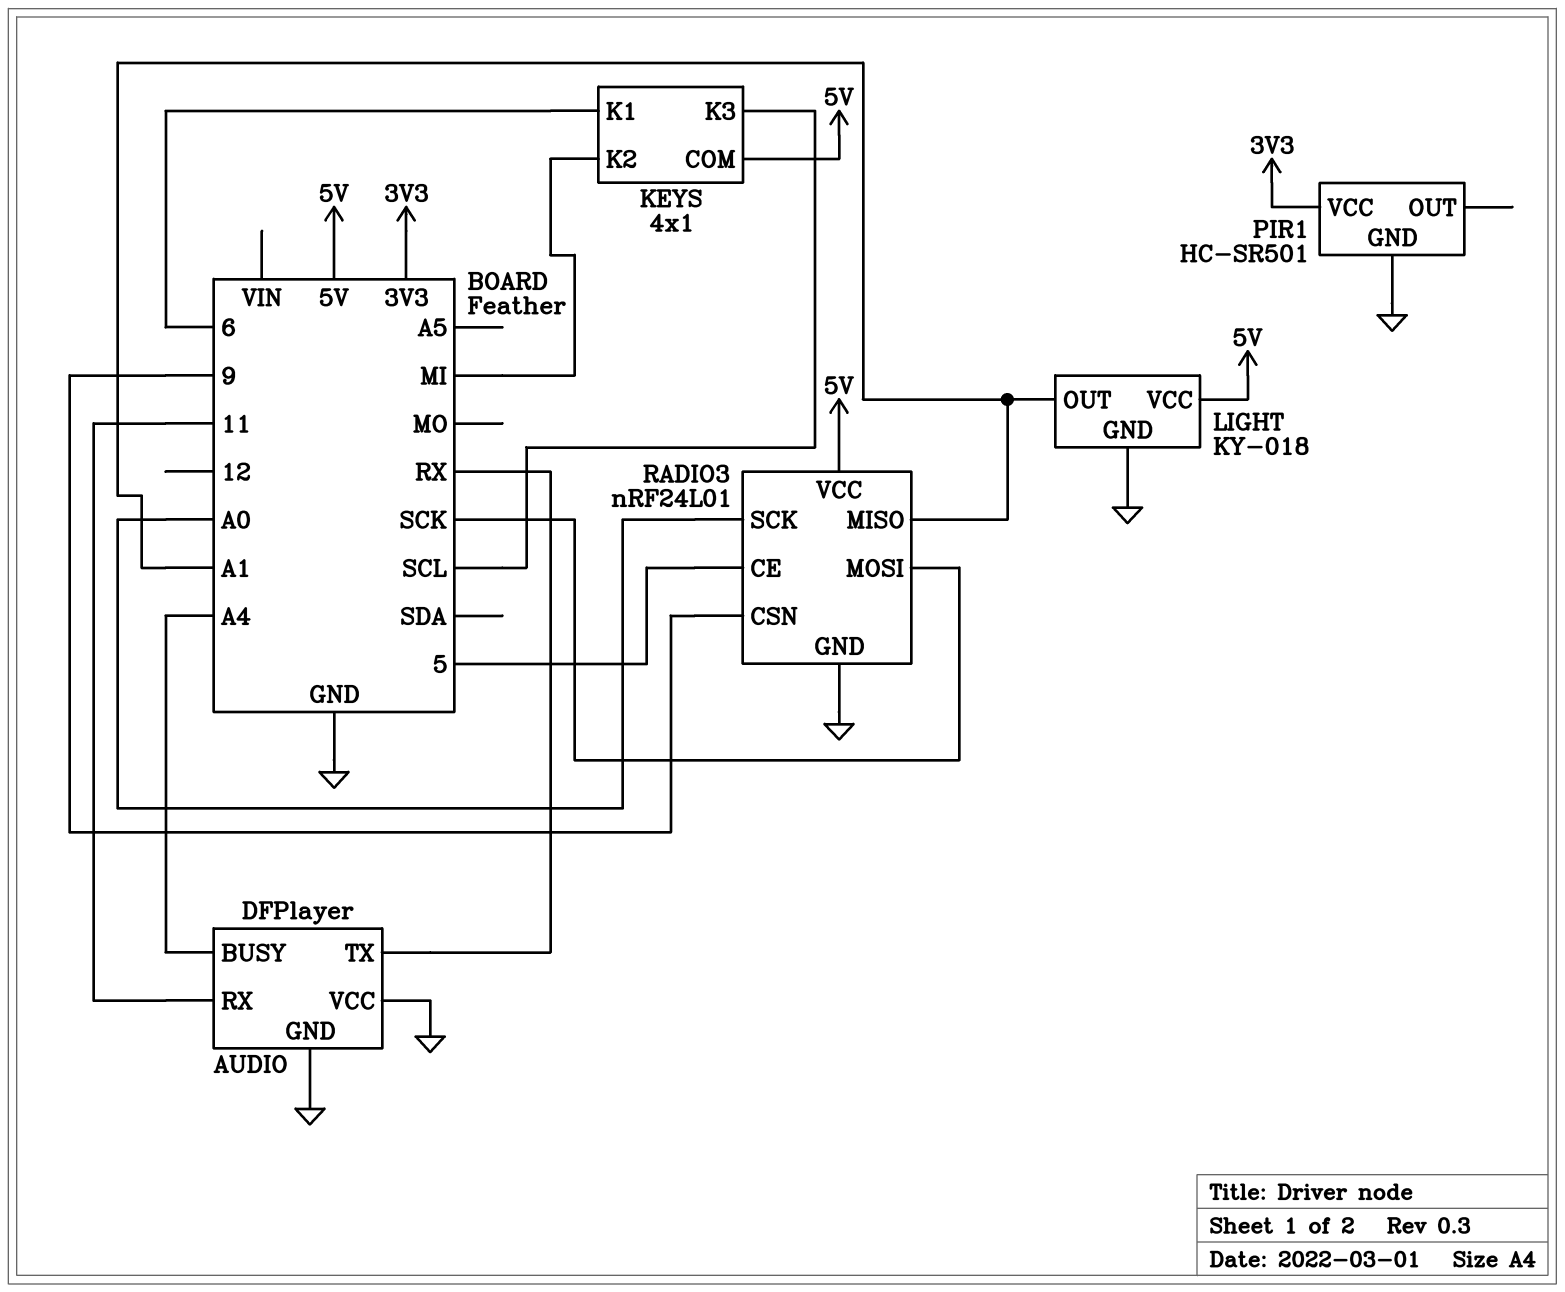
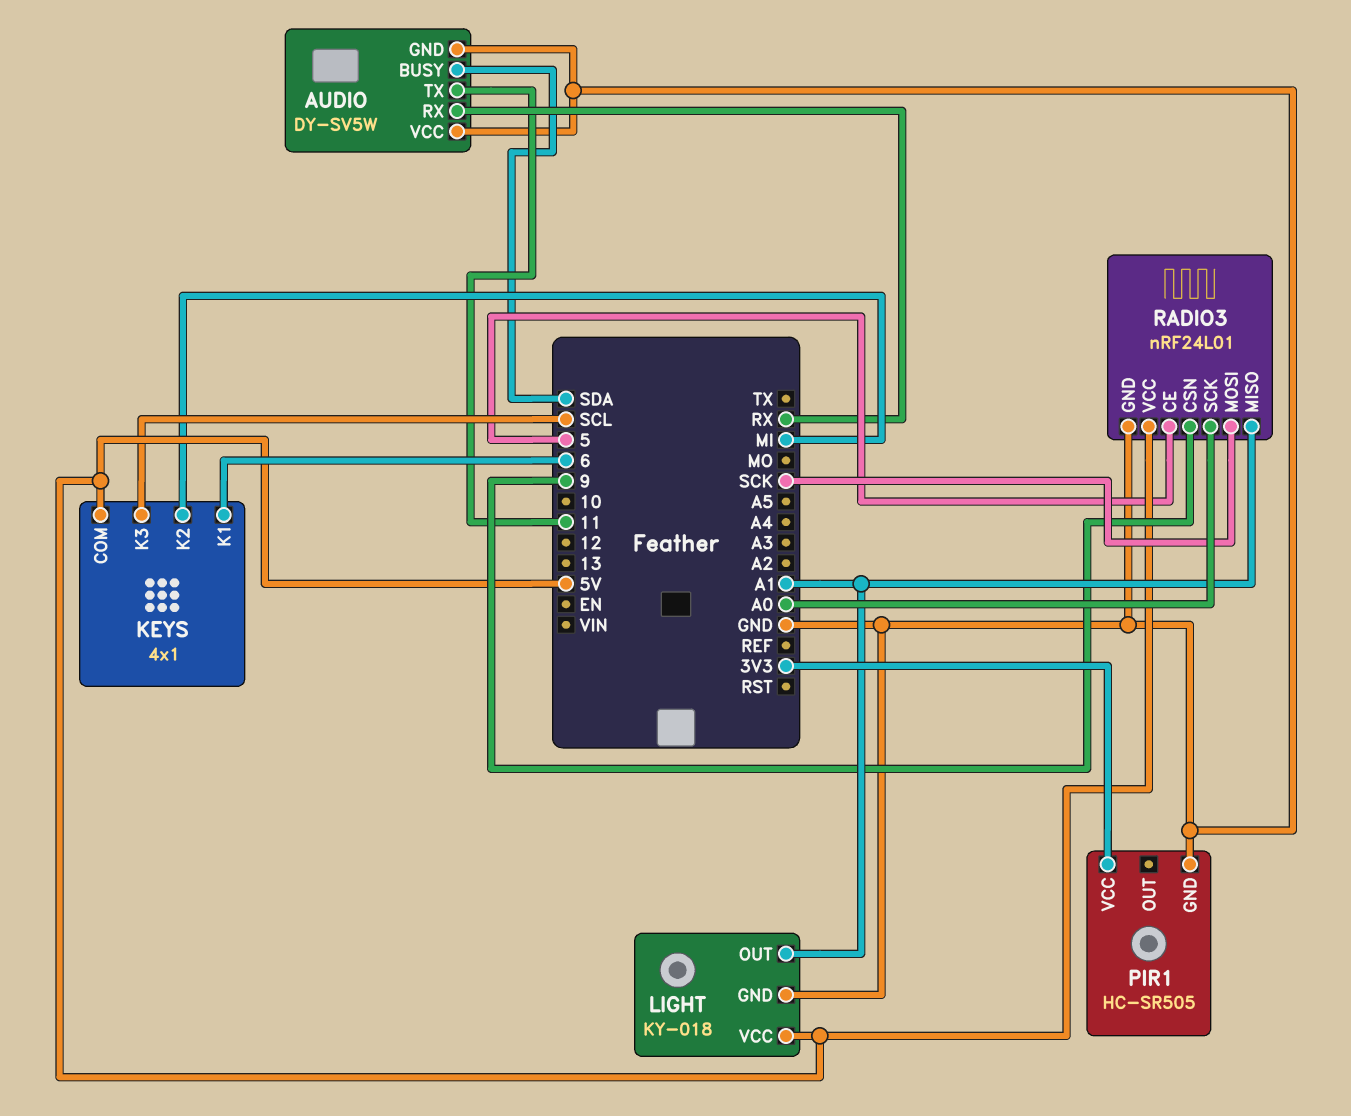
AUDIO: DFPlayer -> DY-SV5W
AUDIO pin BUSY: A4 -> SDA
AUDIO pin RX: 11 -> RX
AUDIO pin TX: RX -> 11
PIR1: HC-SR501 -> HC-SR505

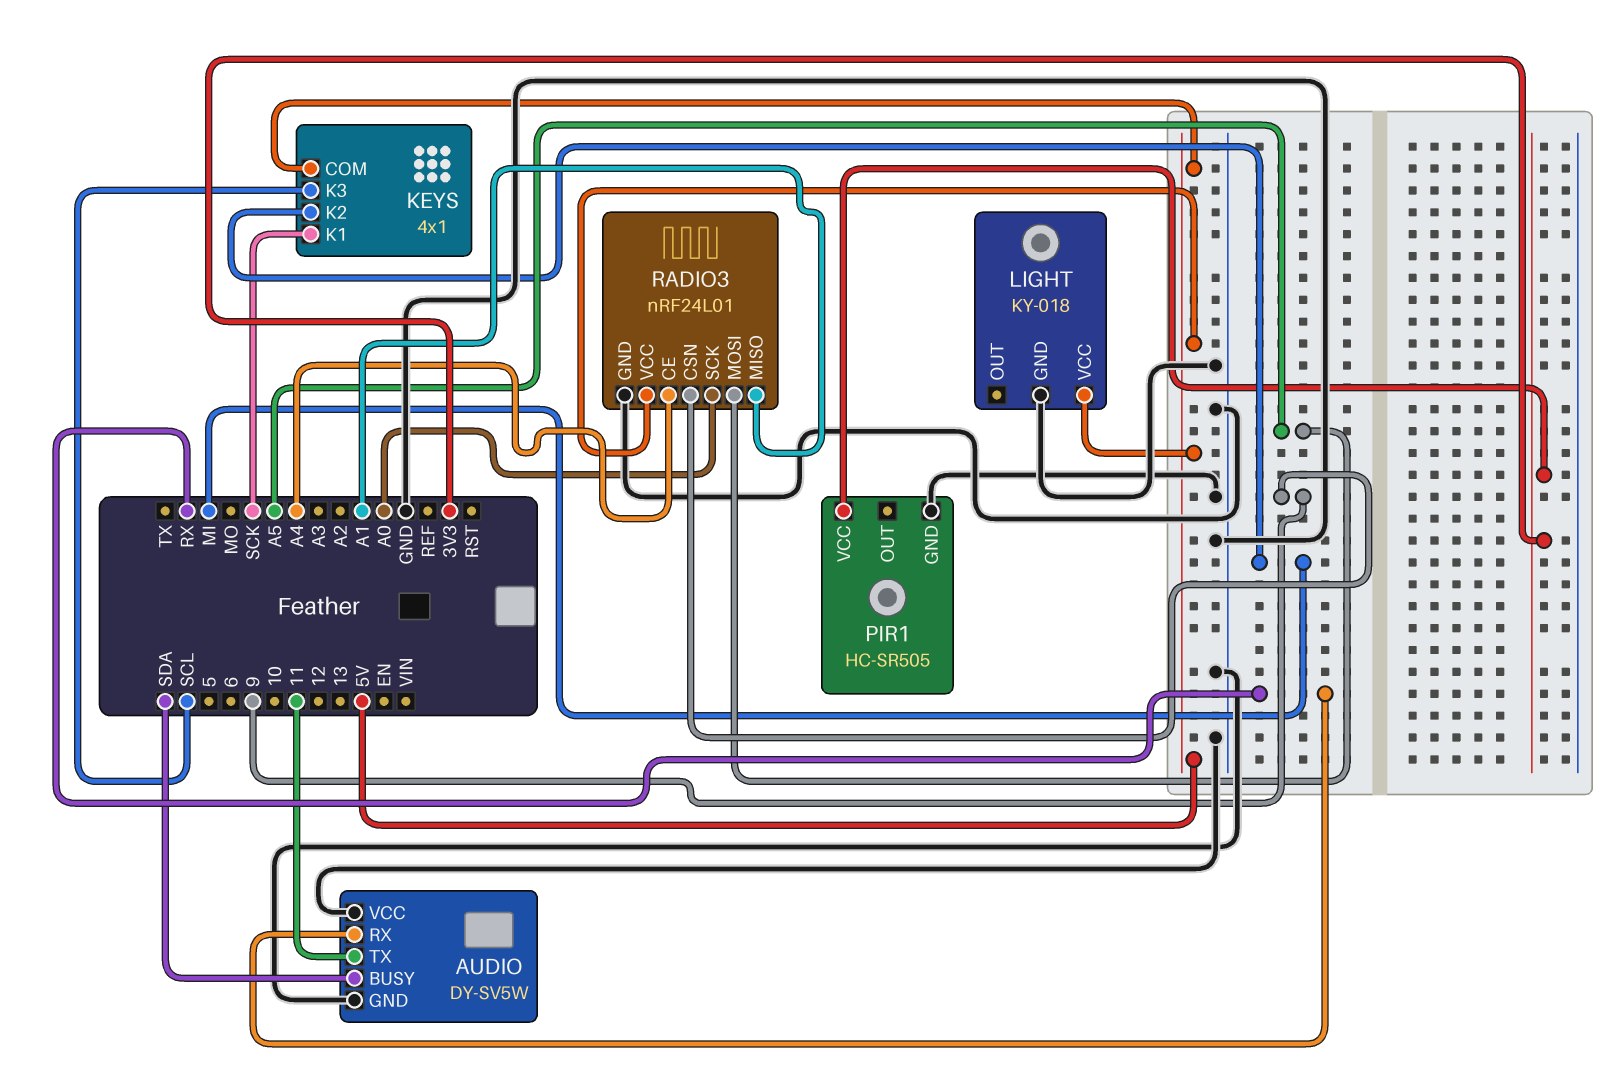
KEYS pin K1: 6 -> SCK
LIGHT pin OUT: A1 -> none
RADIO3 pin CE: 5 -> A4
RADIO3 pin MOSI: SCK -> A5

